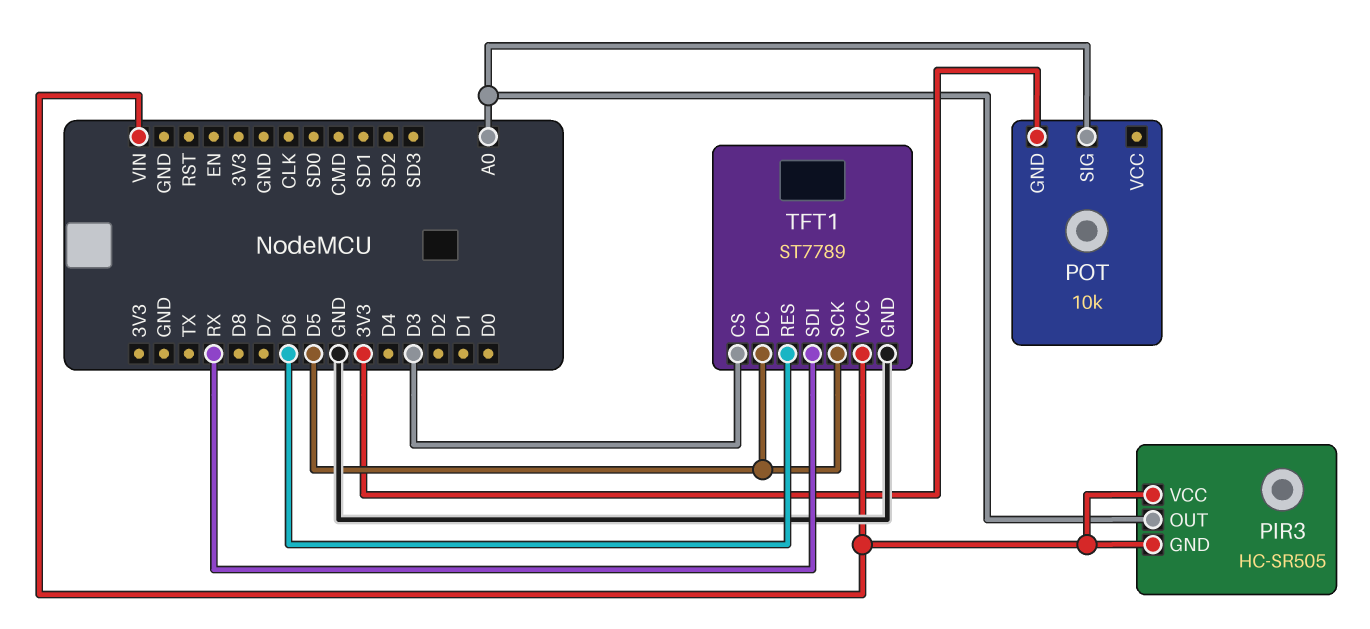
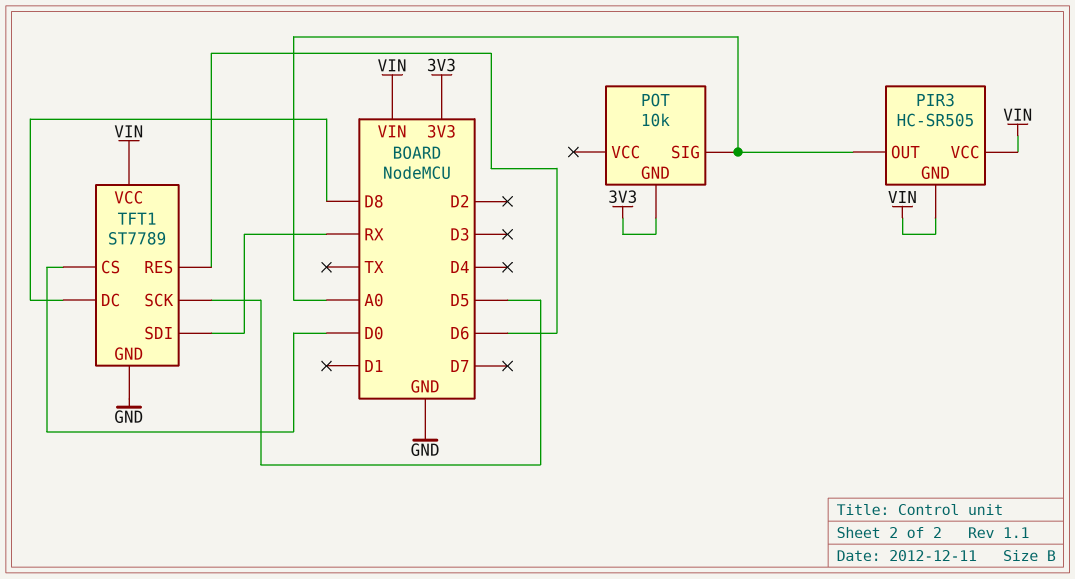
TFT1 pin CS: D3 -> D0
TFT1 pin DC: D5 -> D8

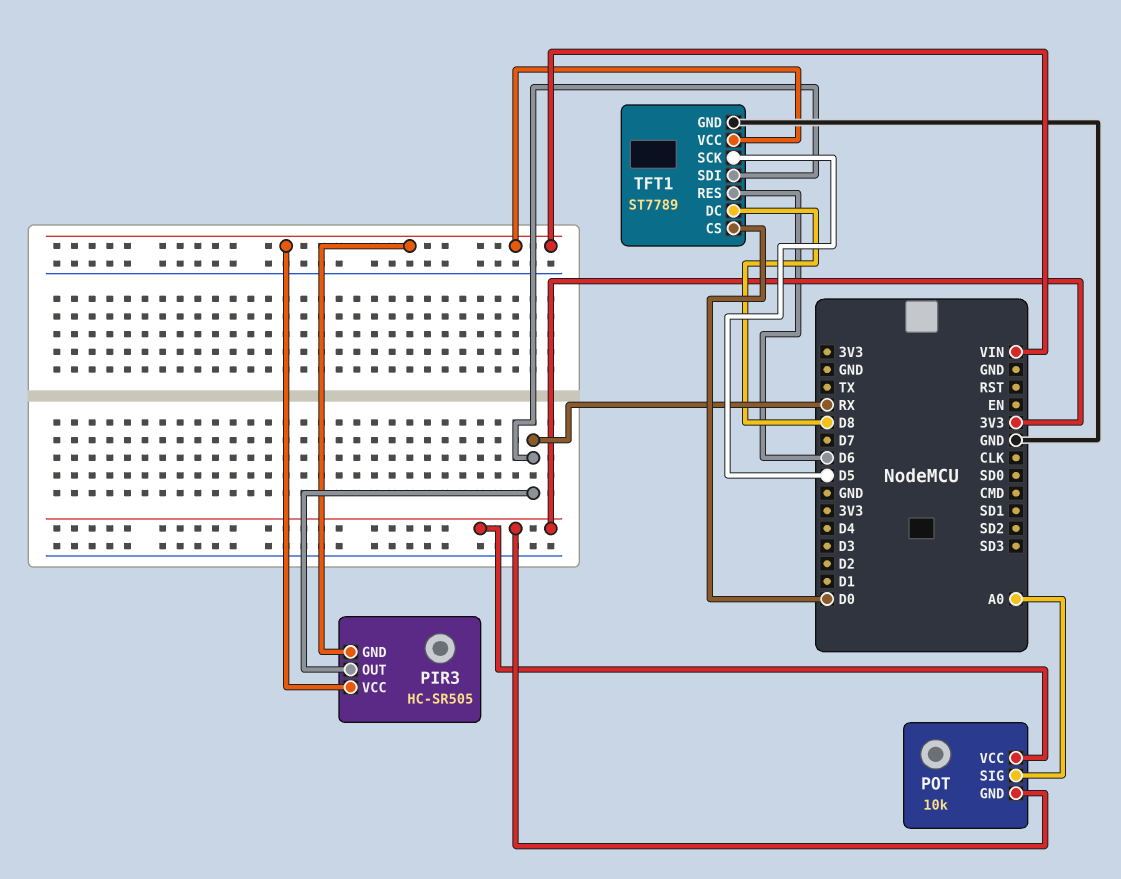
PIR3 pin OUT: A0 -> RX
POT pin VCC: none -> 3V3

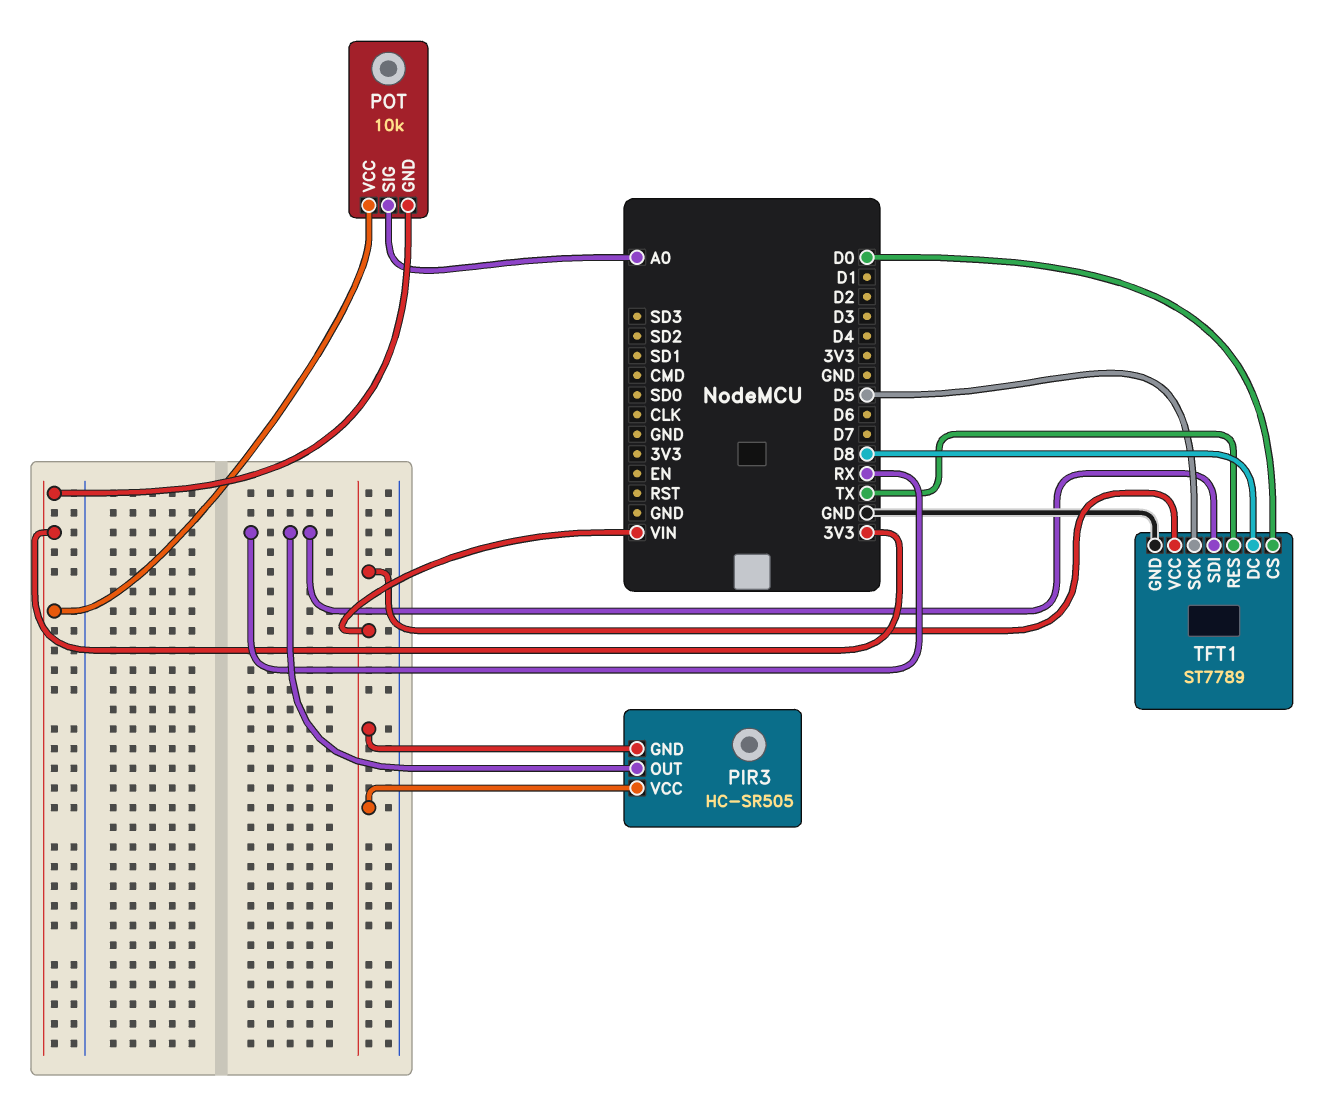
TFT1 pin RES: D6 -> TX

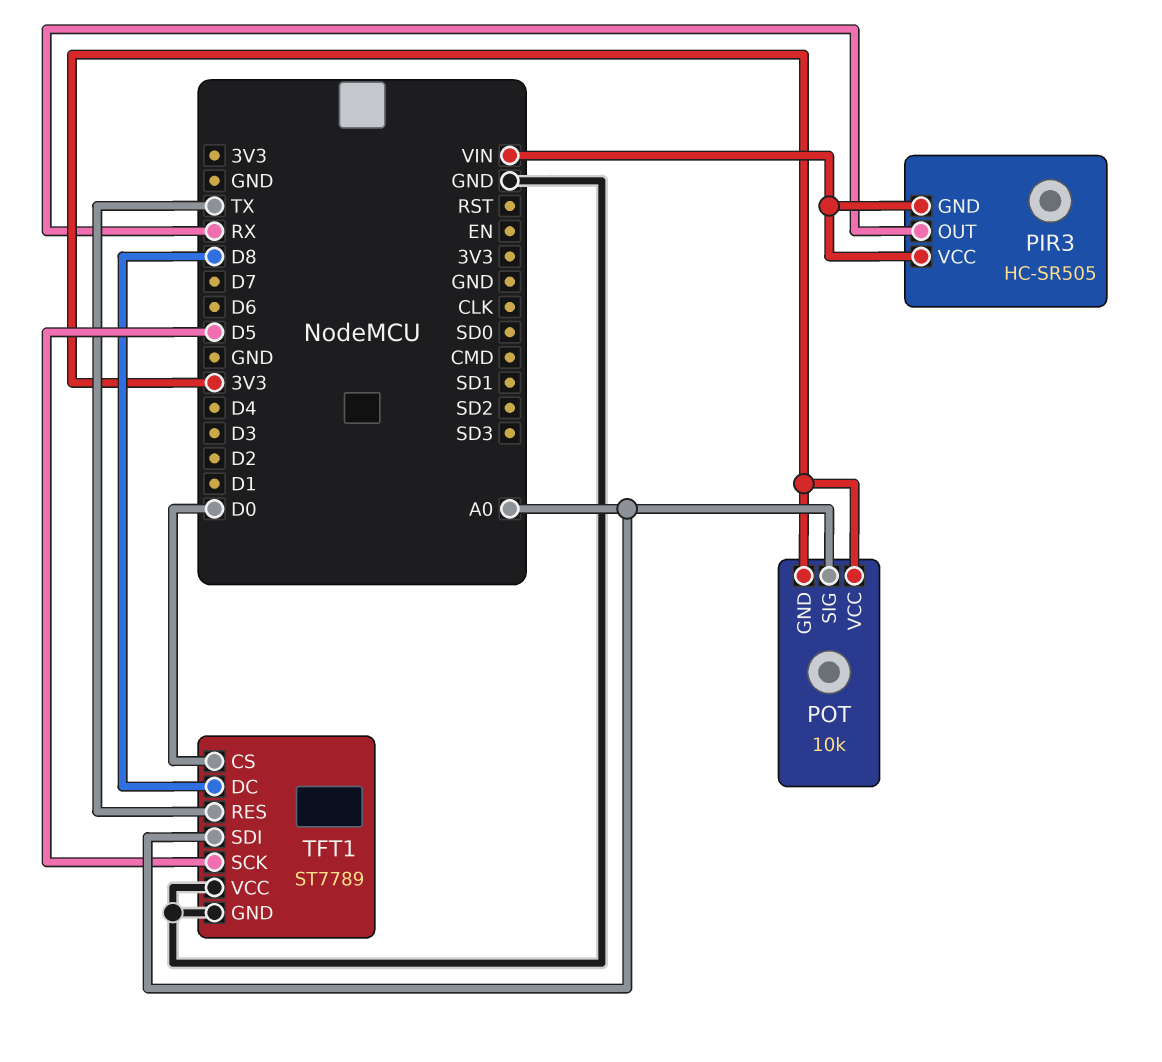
TFT1 pin SDI: RX -> A0
TFT1 pin VCC: VIN -> GND

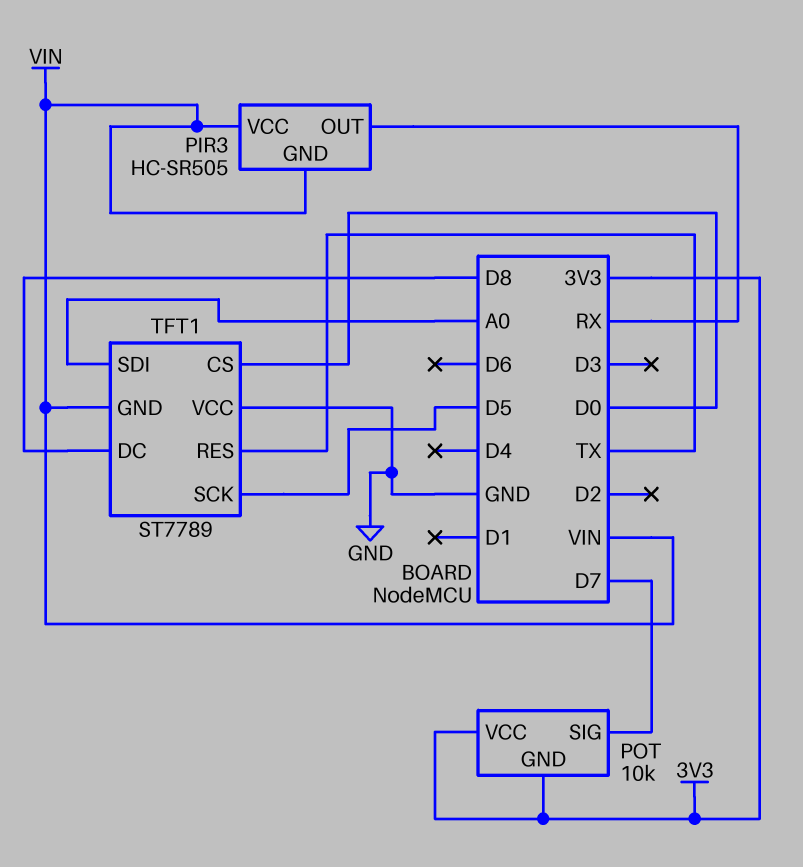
POT pin SIG: A0 -> D7
TFT1 pin GND: GND -> VIN

